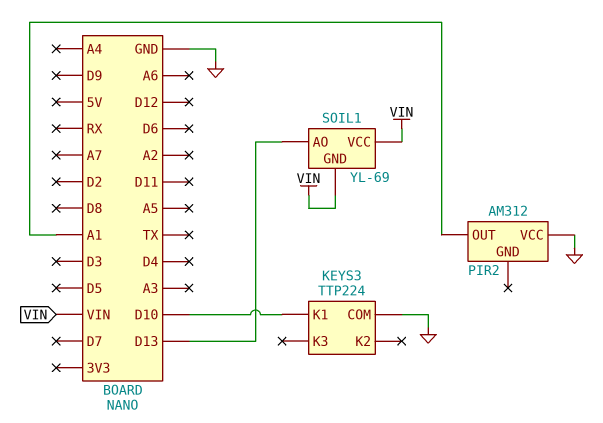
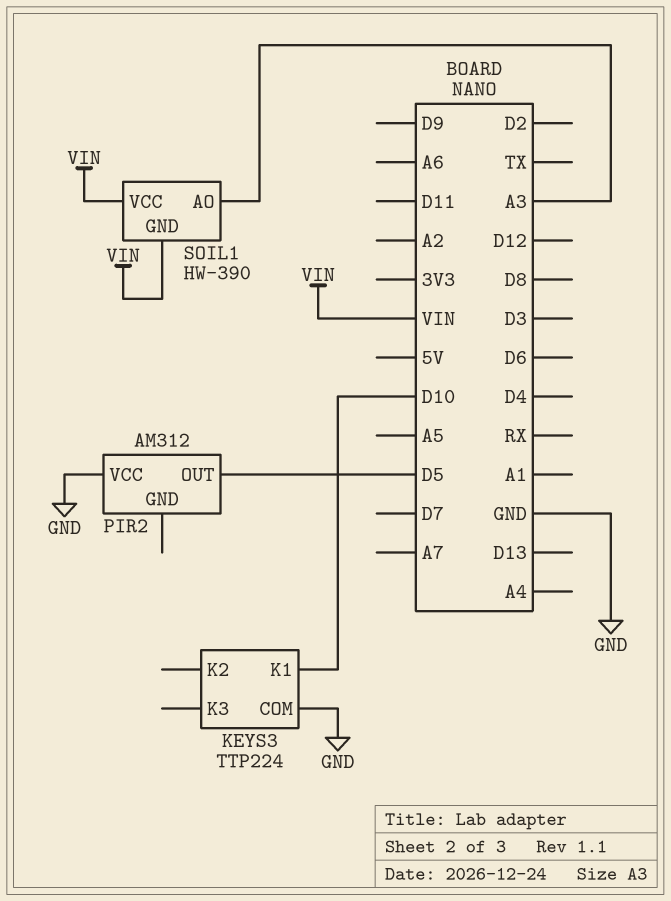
PIR2 pin OUT: A1 -> D5
SOIL1: YL-69 -> HW-390
SOIL1 pin AO: D13 -> A3

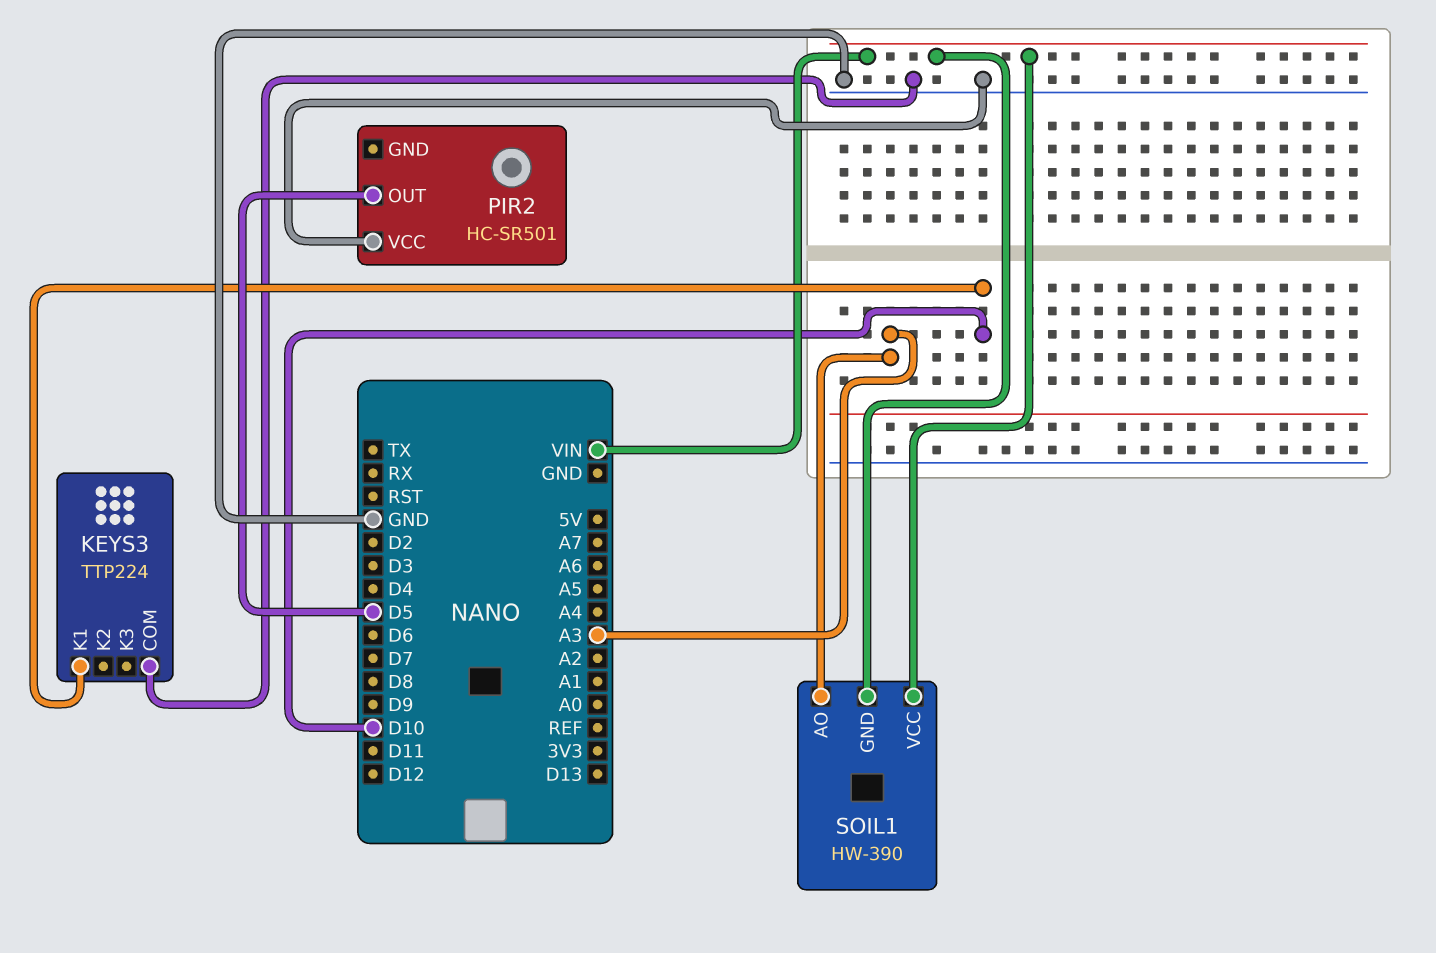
PIR2: AM312 -> HC-SR501

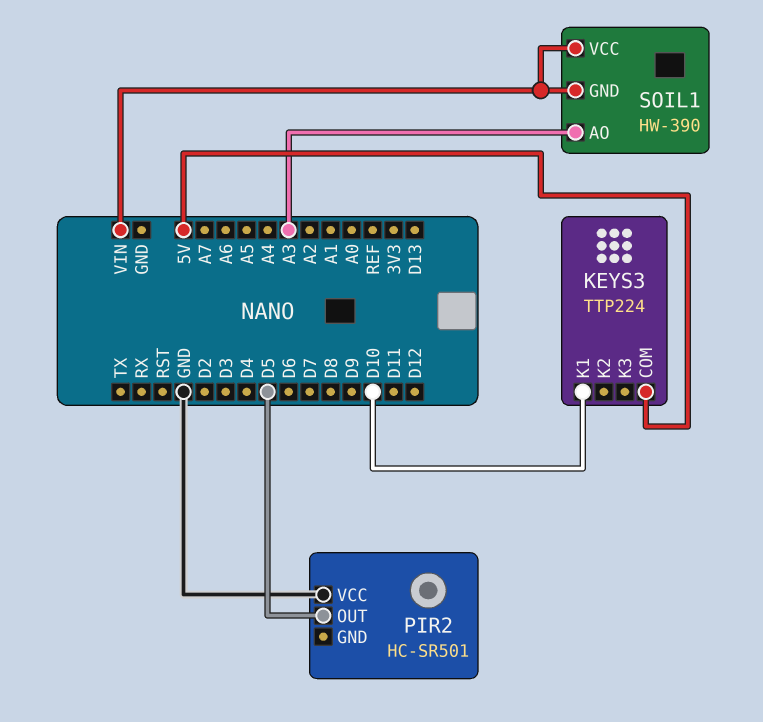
KEYS3 pin COM: GND -> 5V

